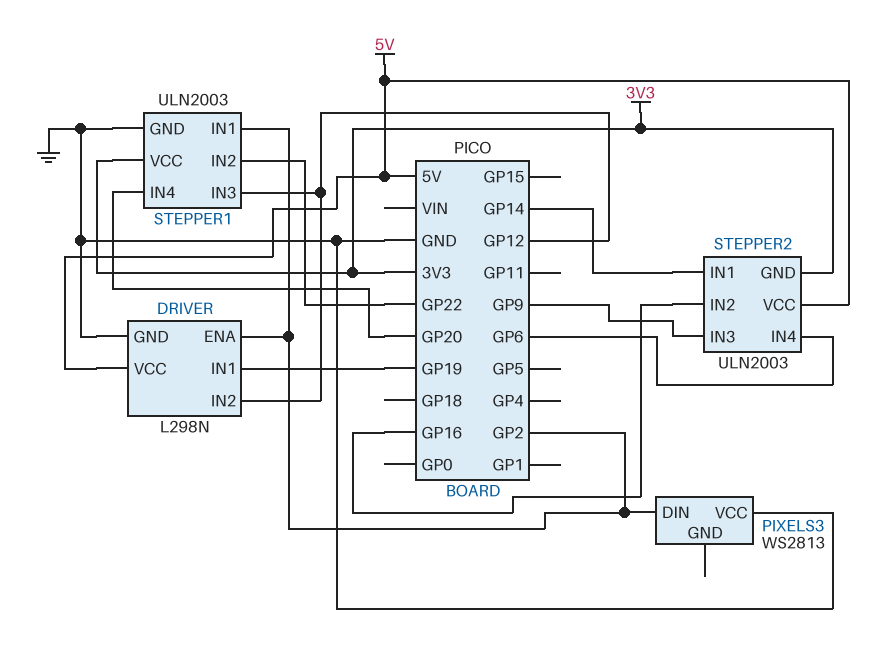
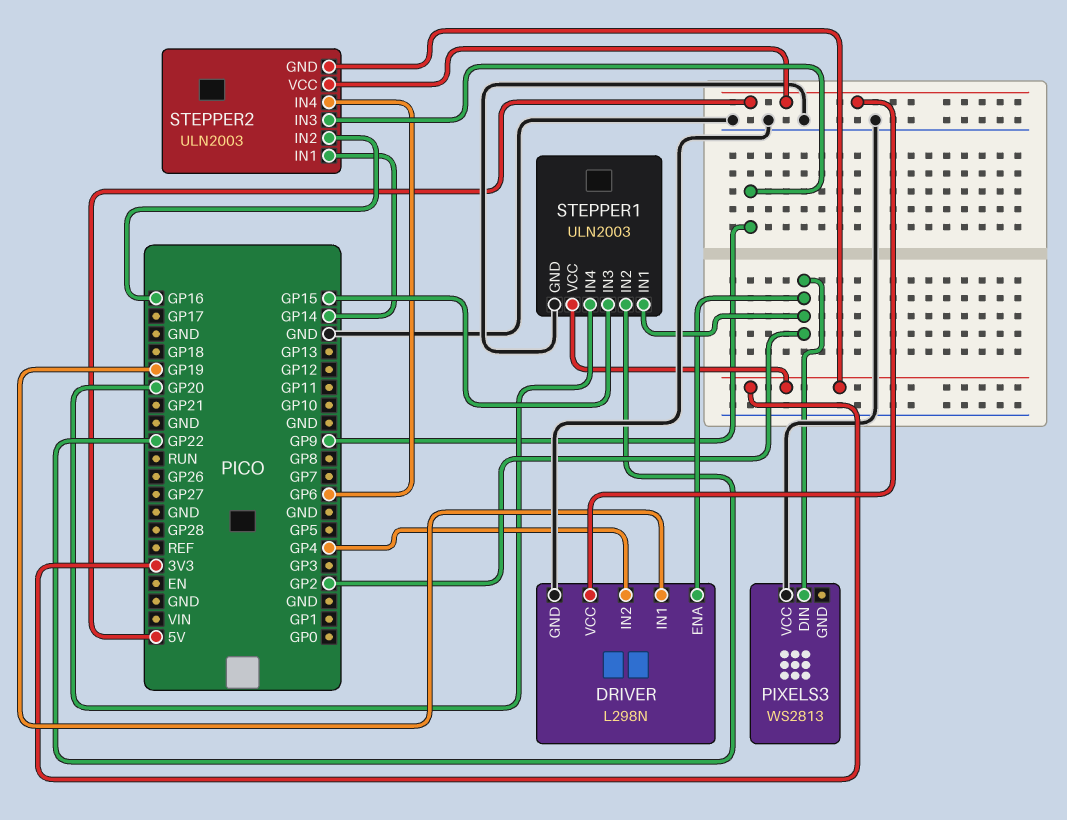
DRIVER pin IN2: GP12 -> GP4
STEPPER1 pin IN3: GP12 -> GP15

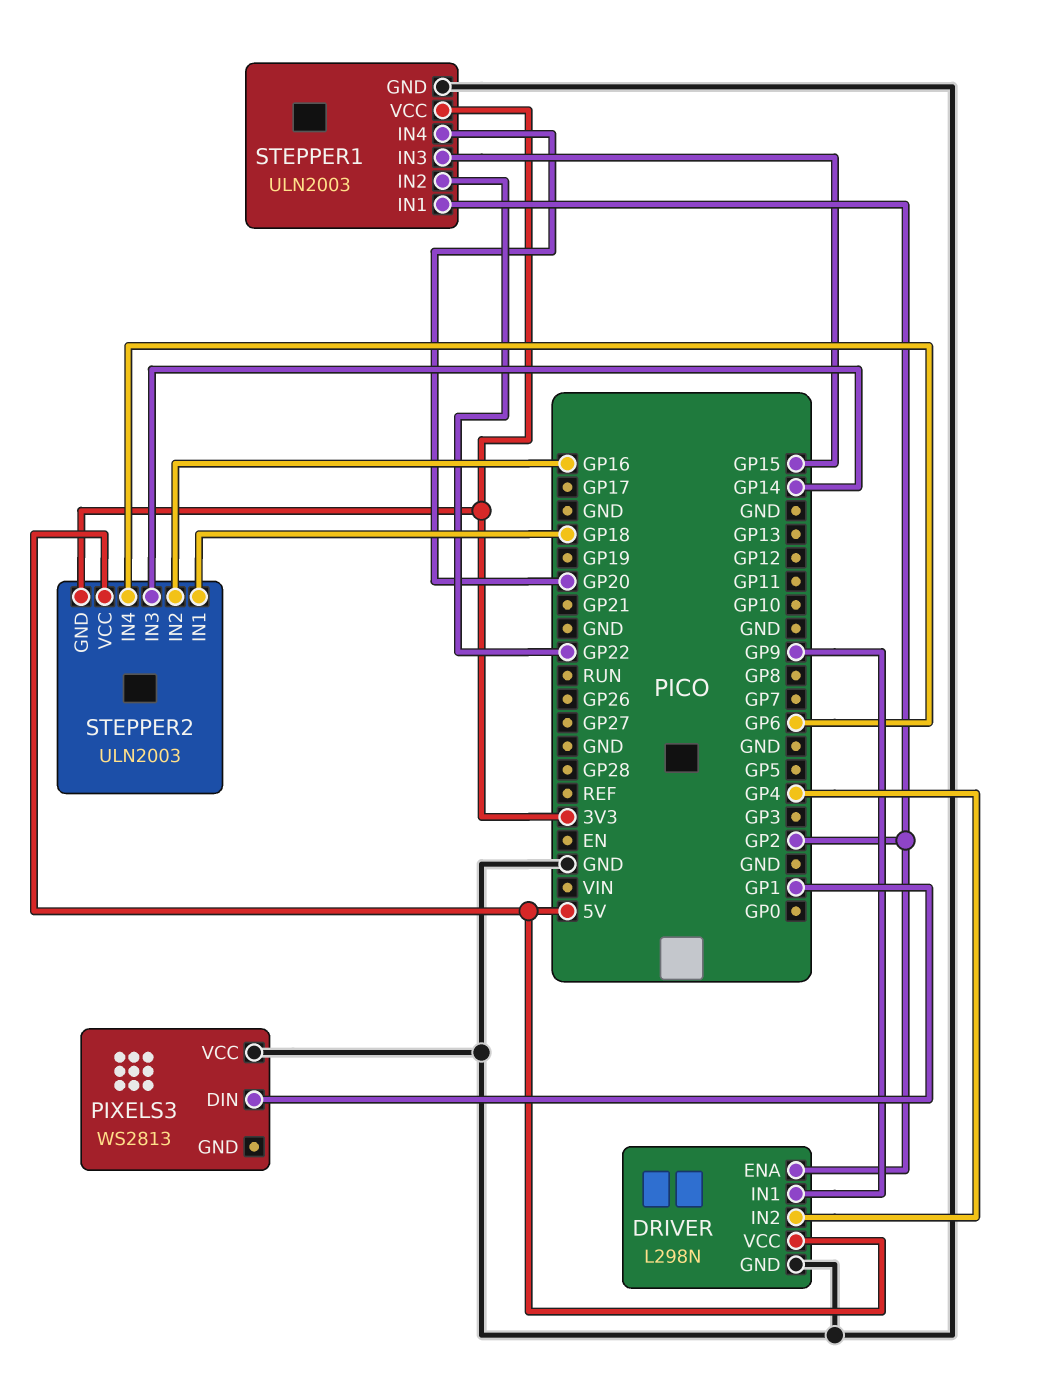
DRIVER pin IN1: GP19 -> GP9
PIXELS3 pin DIN: GP2 -> GP1
STEPPER2 pin IN1: GP14 -> GP18
STEPPER2 pin IN3: GP9 -> GP14

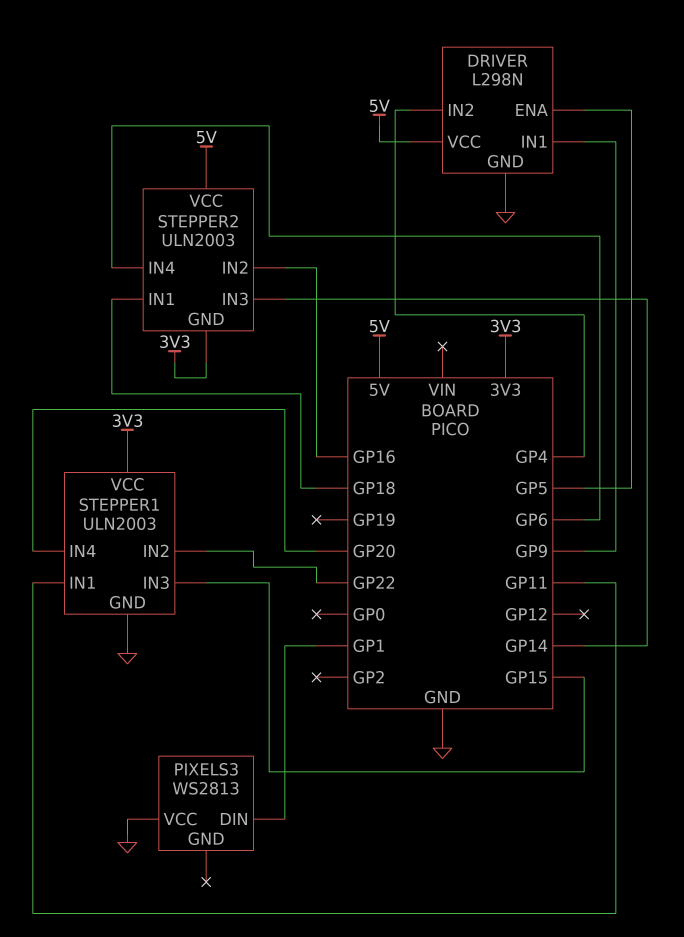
DRIVER pin ENA: GP2 -> GP5
STEPPER1 pin IN1: GP2 -> GP11

